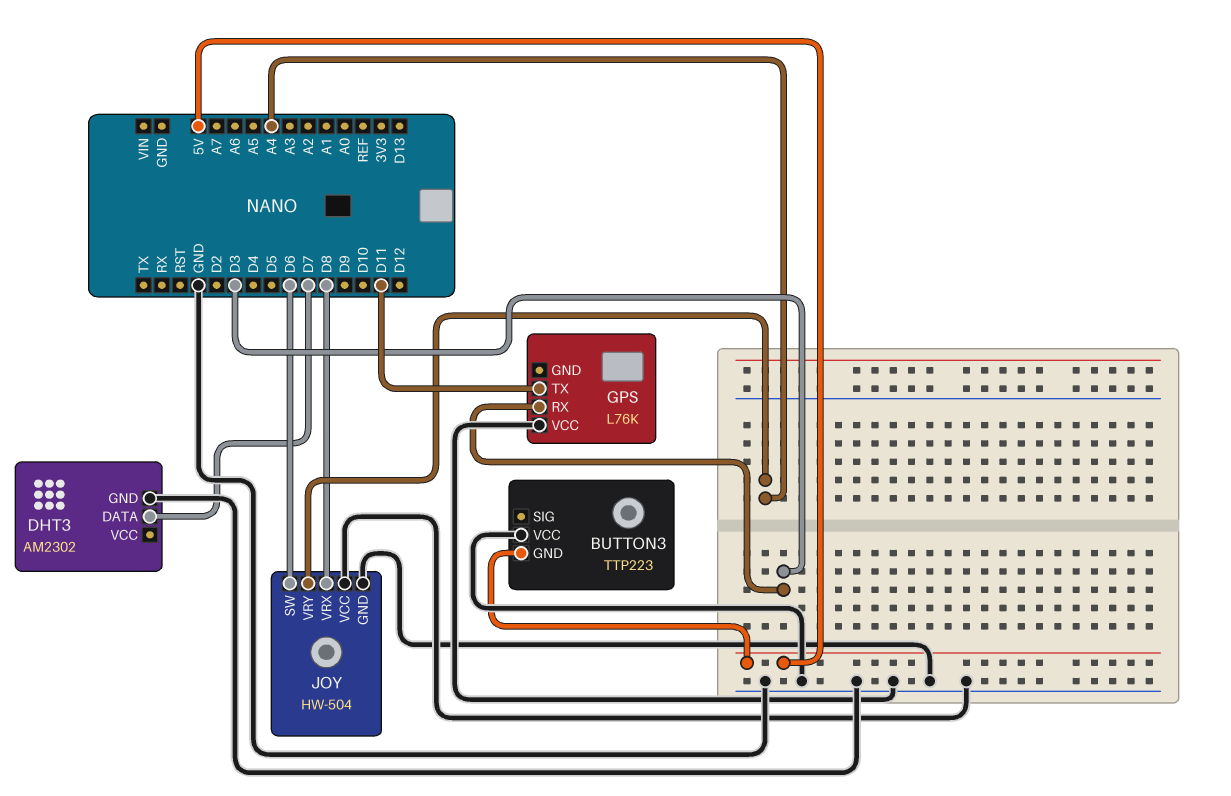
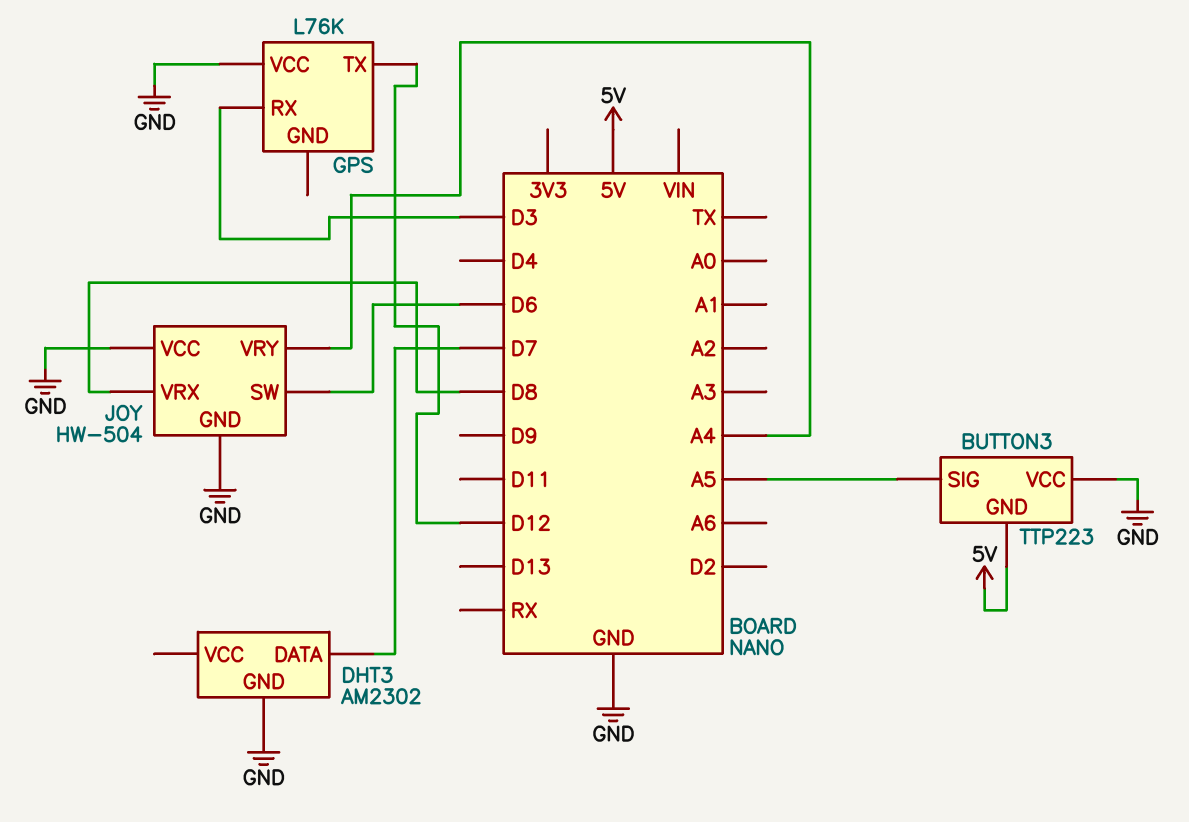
BUTTON3 pin SIG: none -> A5
GPS pin TX: D11 -> D12

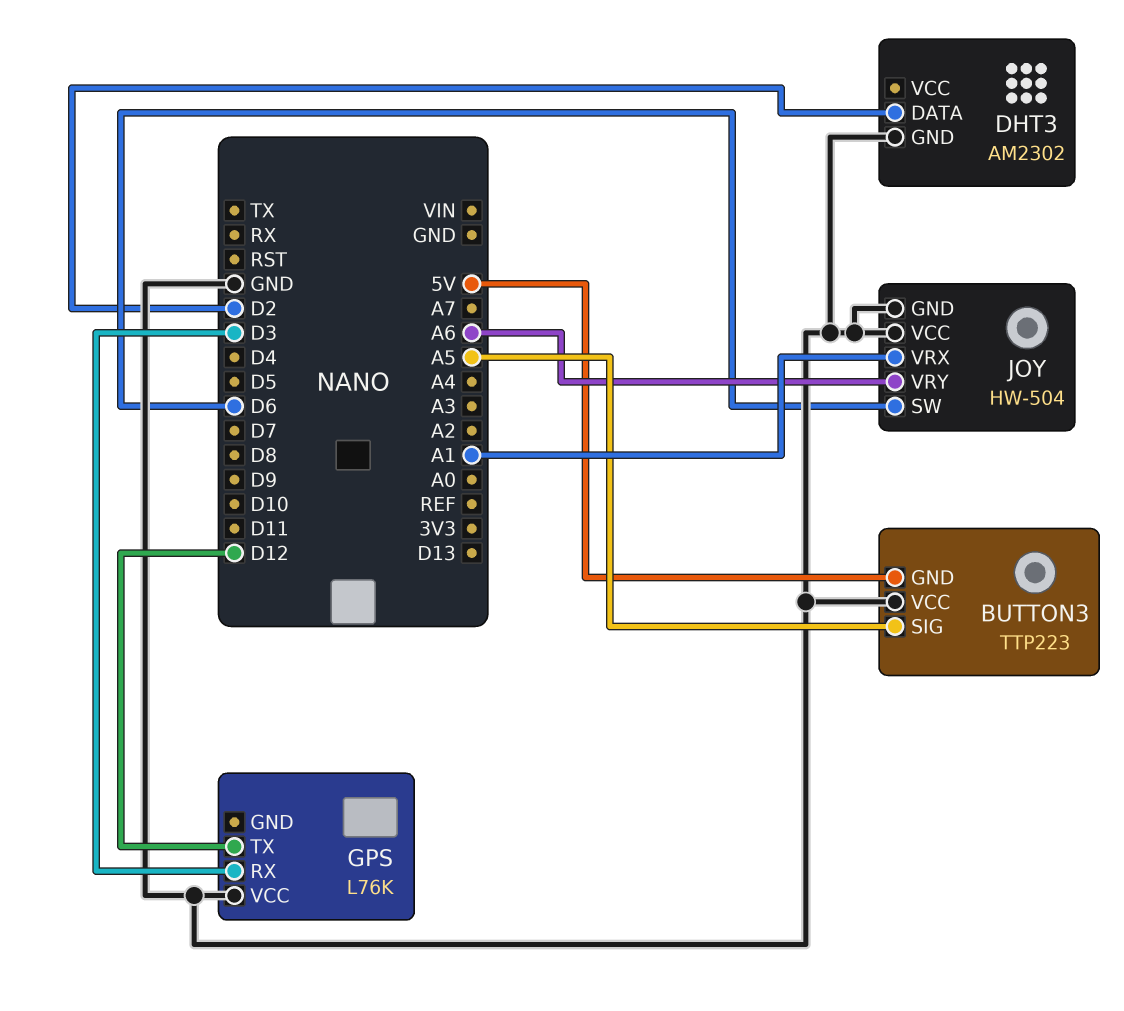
DHT3 pin DATA: D7 -> D2
JOY pin VRX: D8 -> A1
JOY pin VRY: A4 -> A6

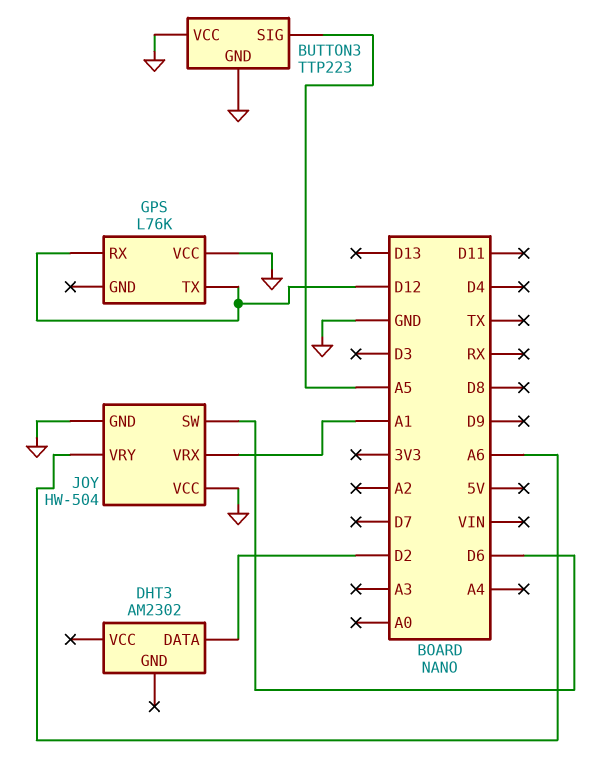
BUTTON3 pin GND: 5V -> GND
DHT3 pin GND: GND -> none
GPS pin RX: D3 -> D12

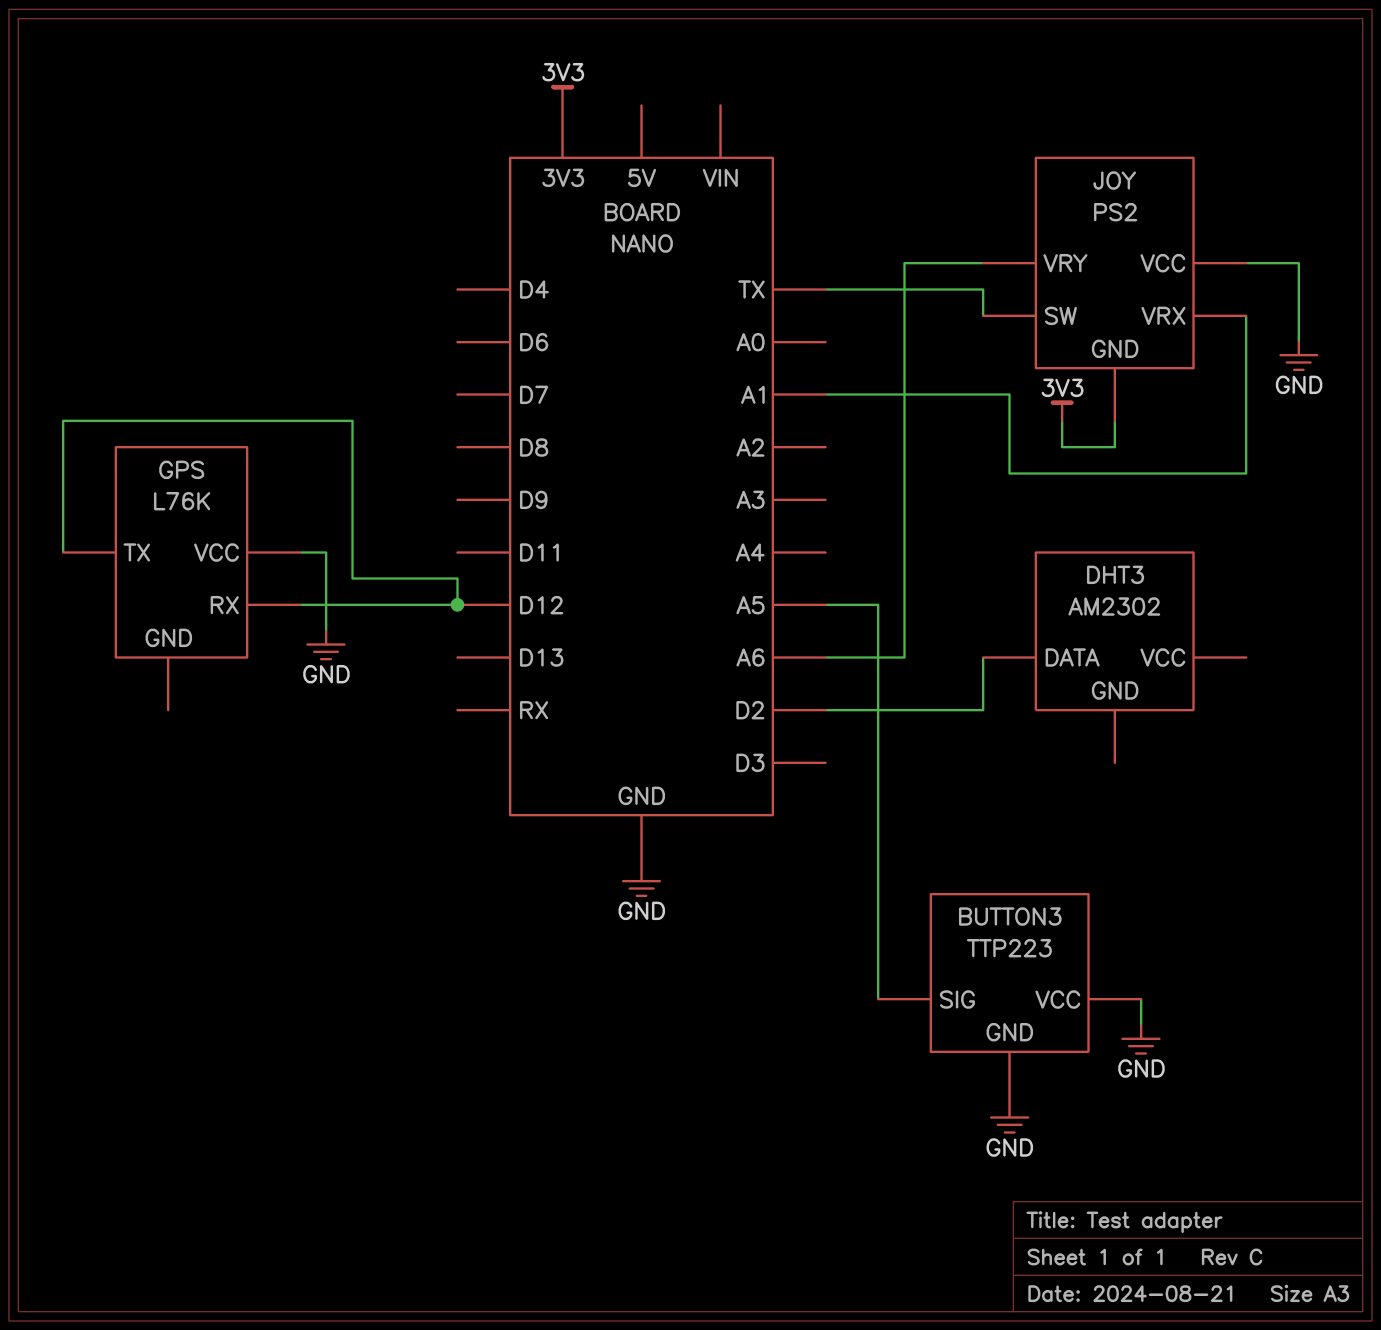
JOY: HW-504 -> PS2
JOY pin GND: GND -> 3V3
JOY pin SW: D6 -> TX

